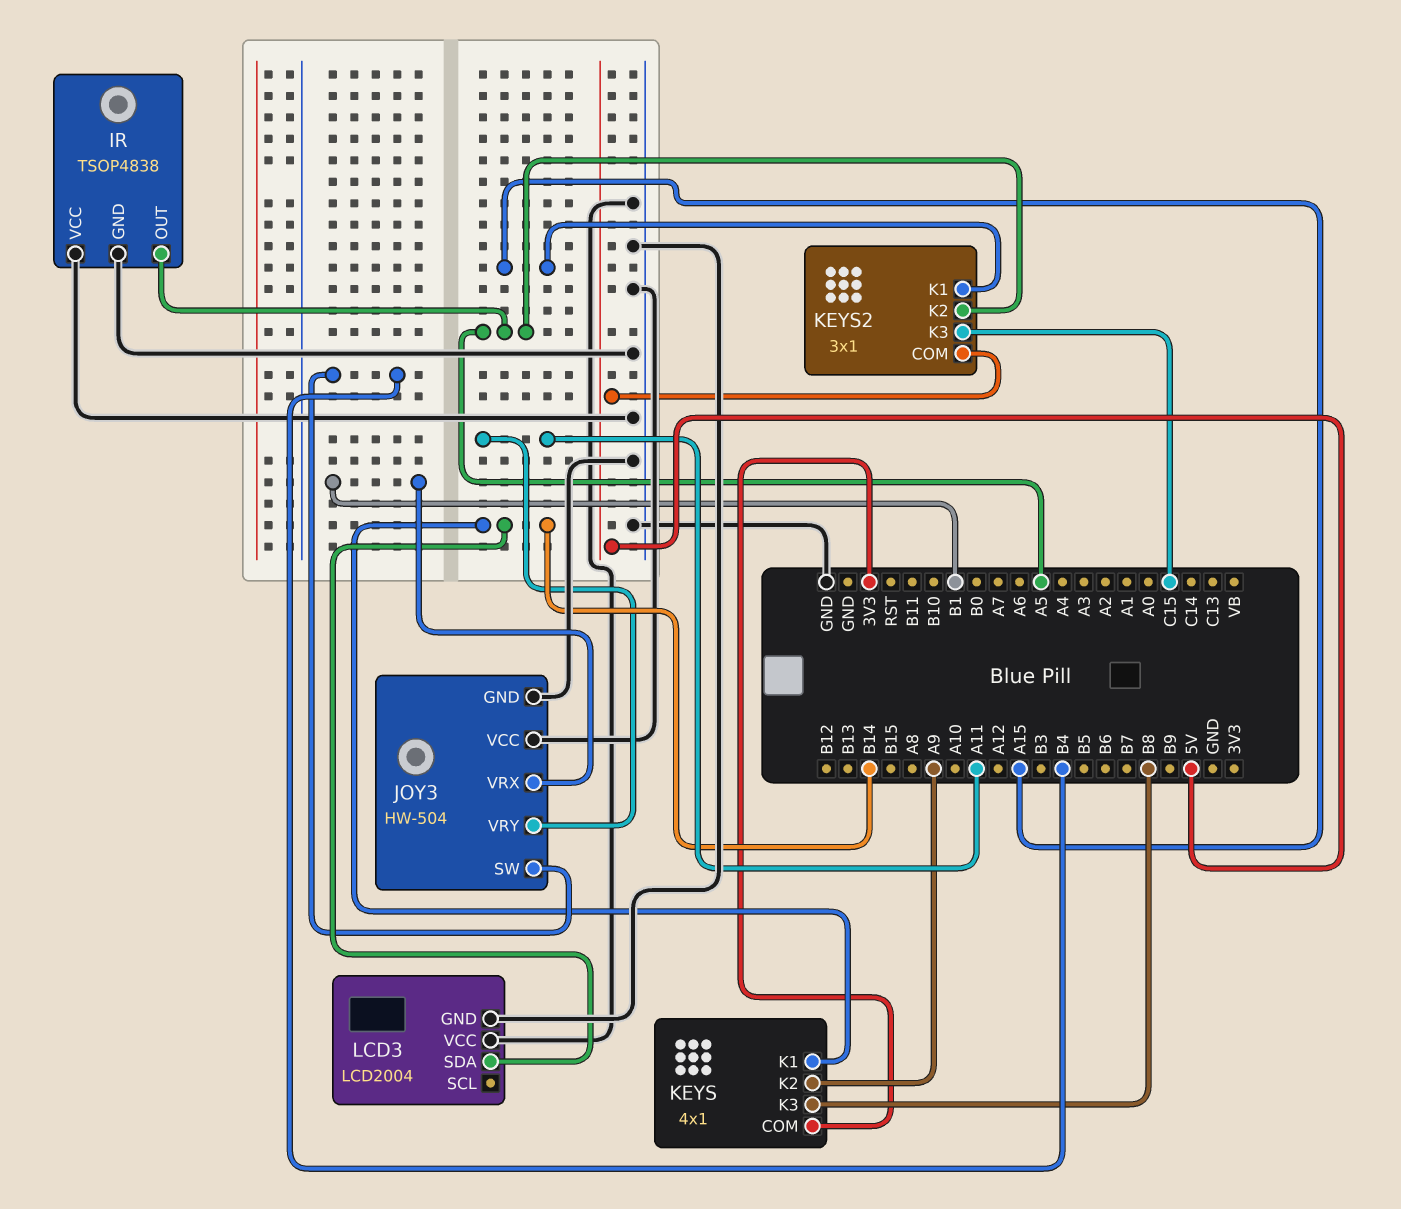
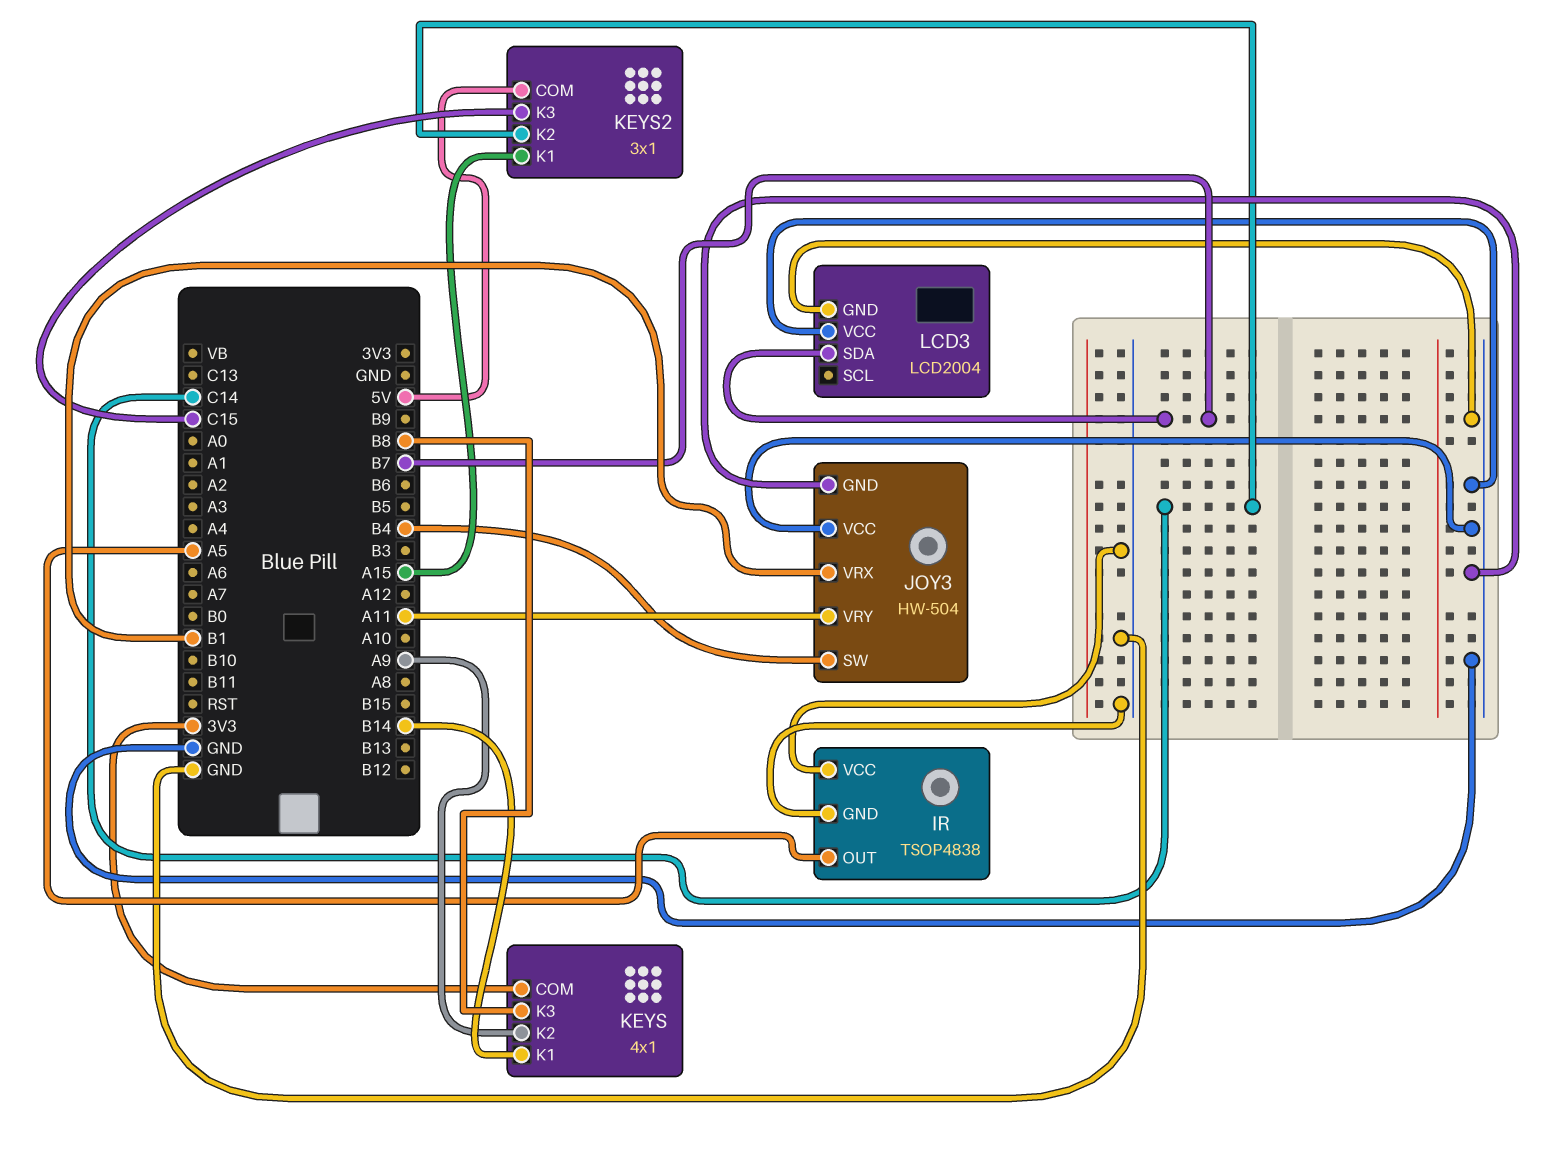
KEYS2 pin K2: A5 -> C14
LCD3 pin SDA: B14 -> B7

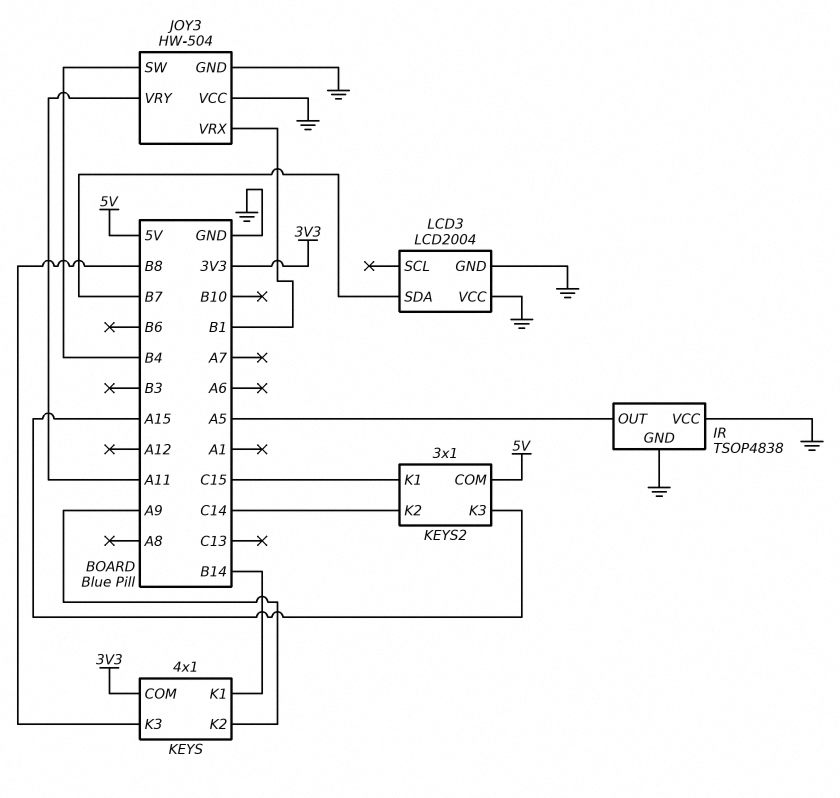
KEYS2 pin K1: A15 -> C15
KEYS2 pin K3: C15 -> A15

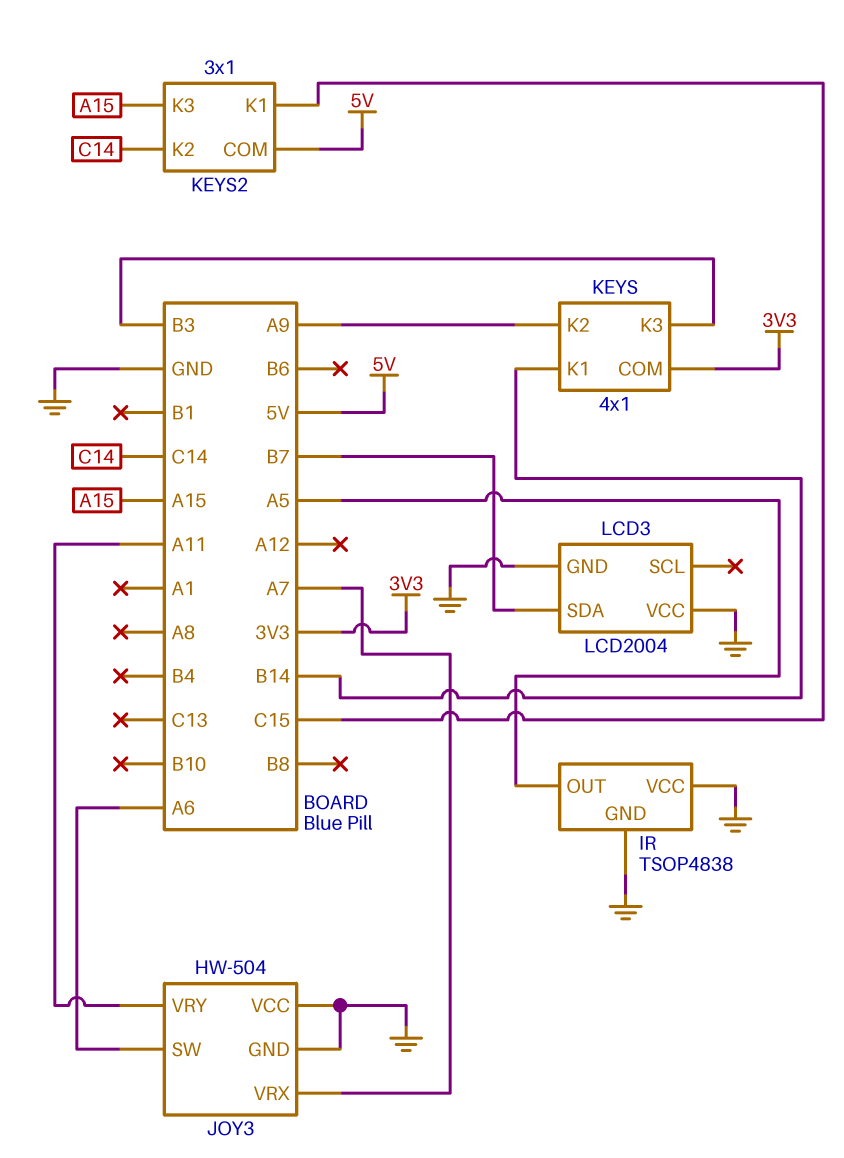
JOY3 pin SW: B4 -> A6
JOY3 pin VRX: B1 -> A7
KEYS pin K3: B8 -> B3

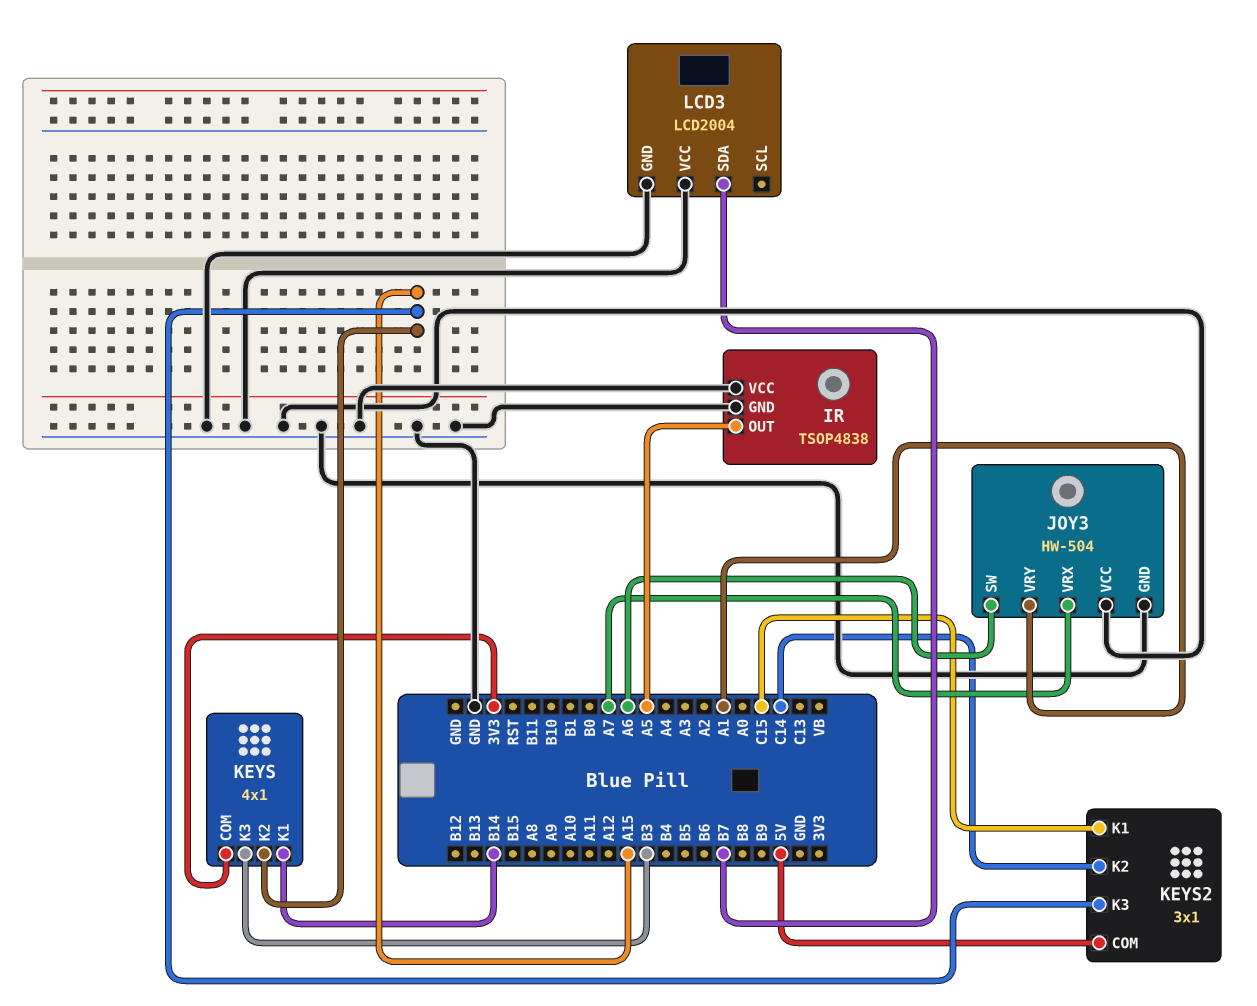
JOY3 pin VRY: A11 -> A1
KEYS pin K2: A9 -> A15

